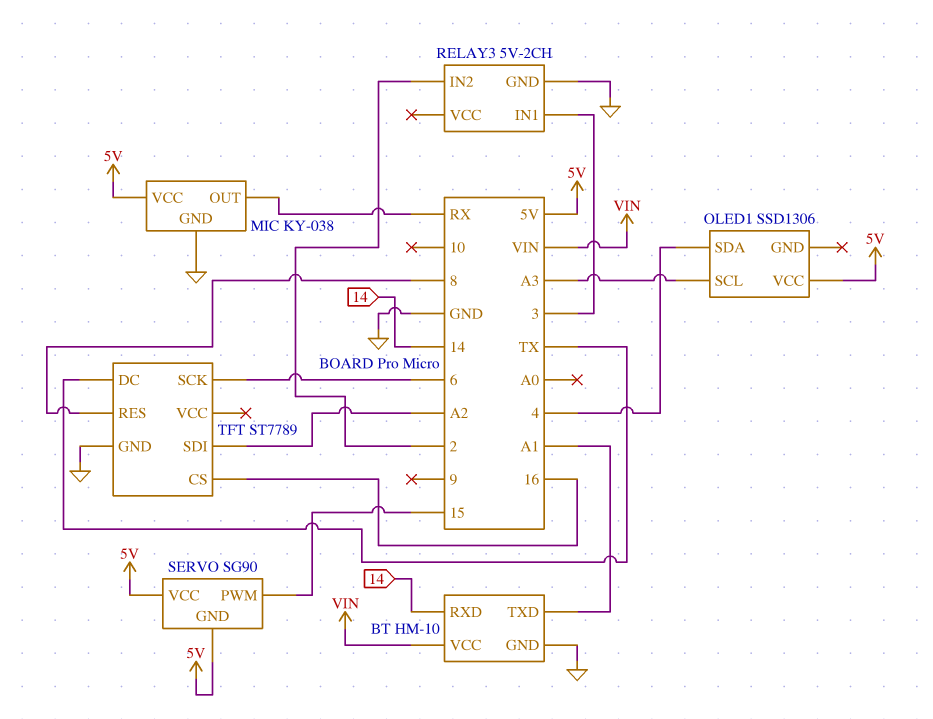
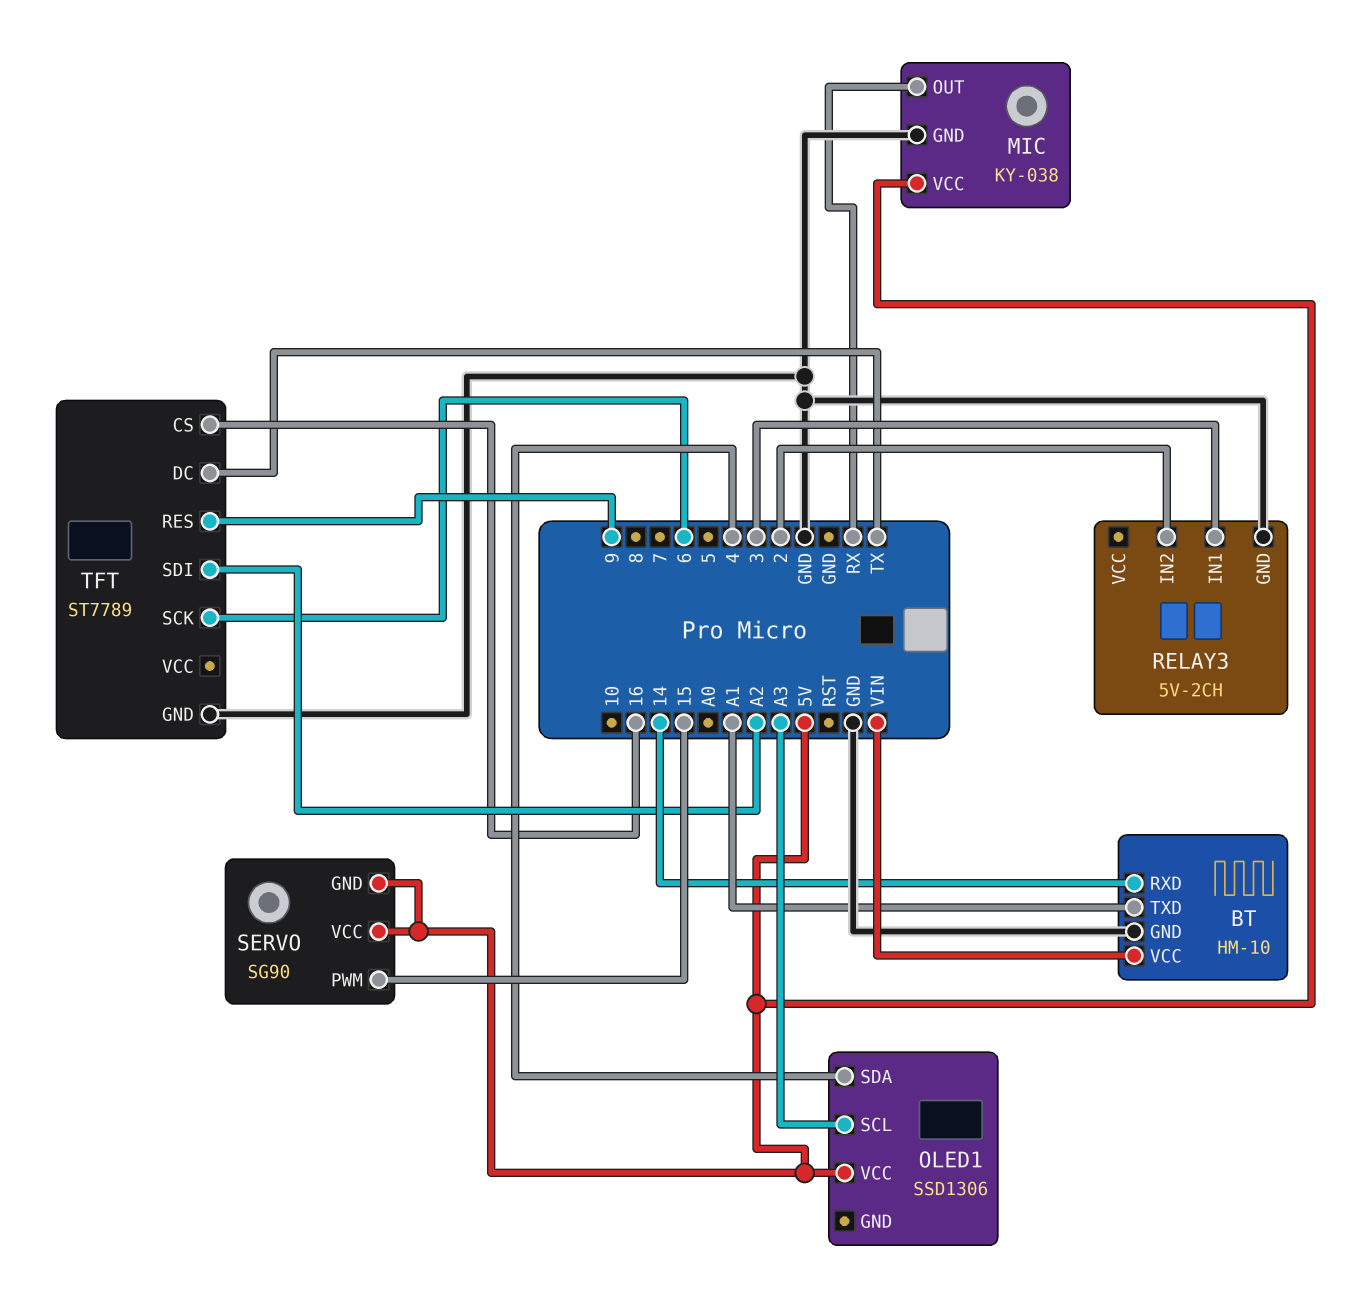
TFT pin RES: 8 -> 9

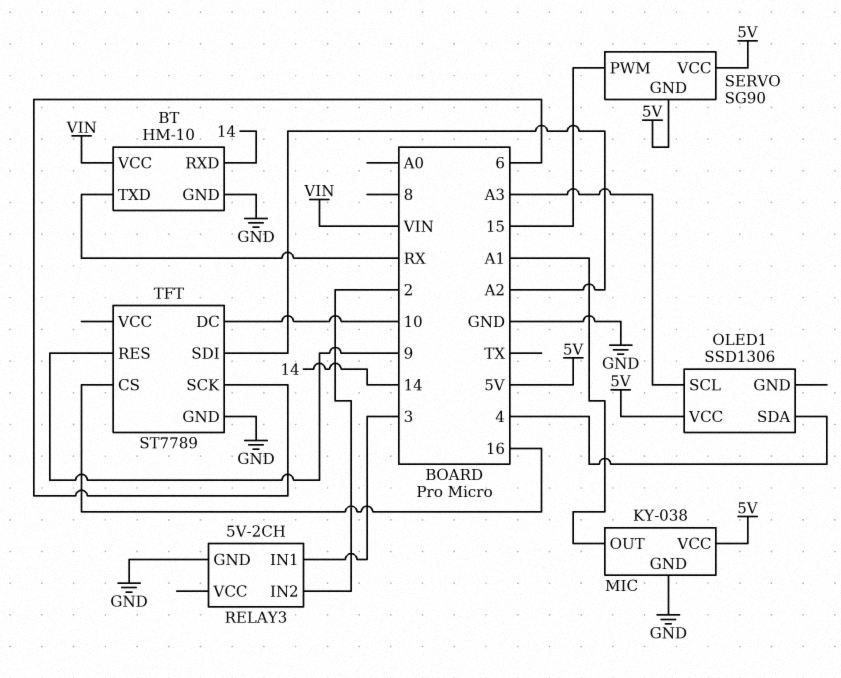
BT pin TXD: A1 -> RX
MIC pin OUT: RX -> A1
TFT pin DC: TX -> 10

